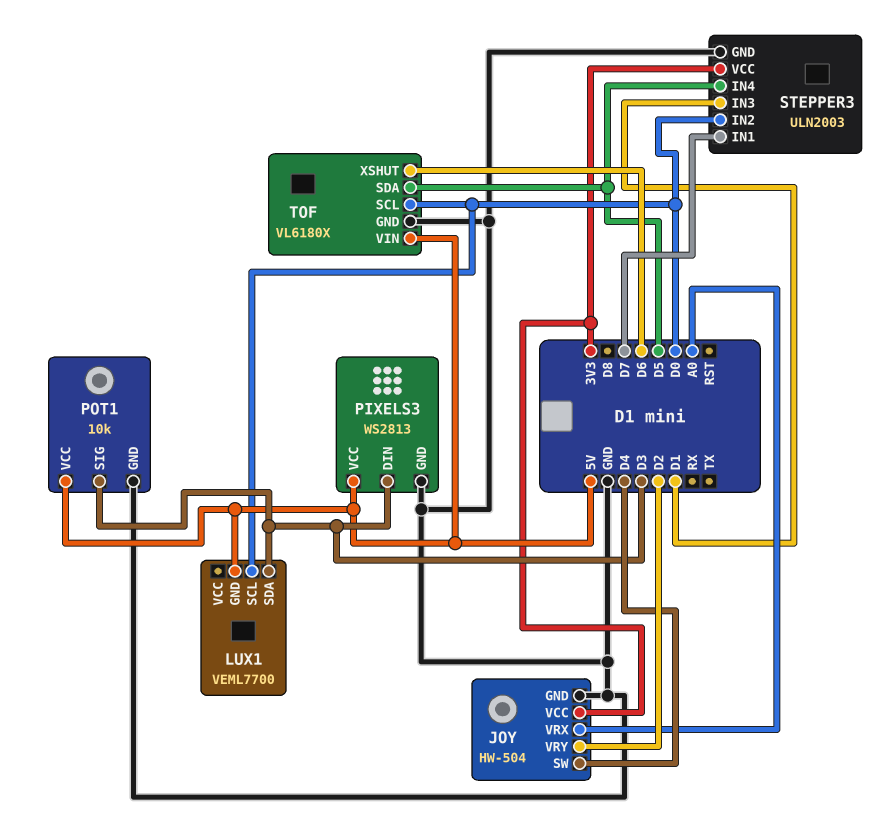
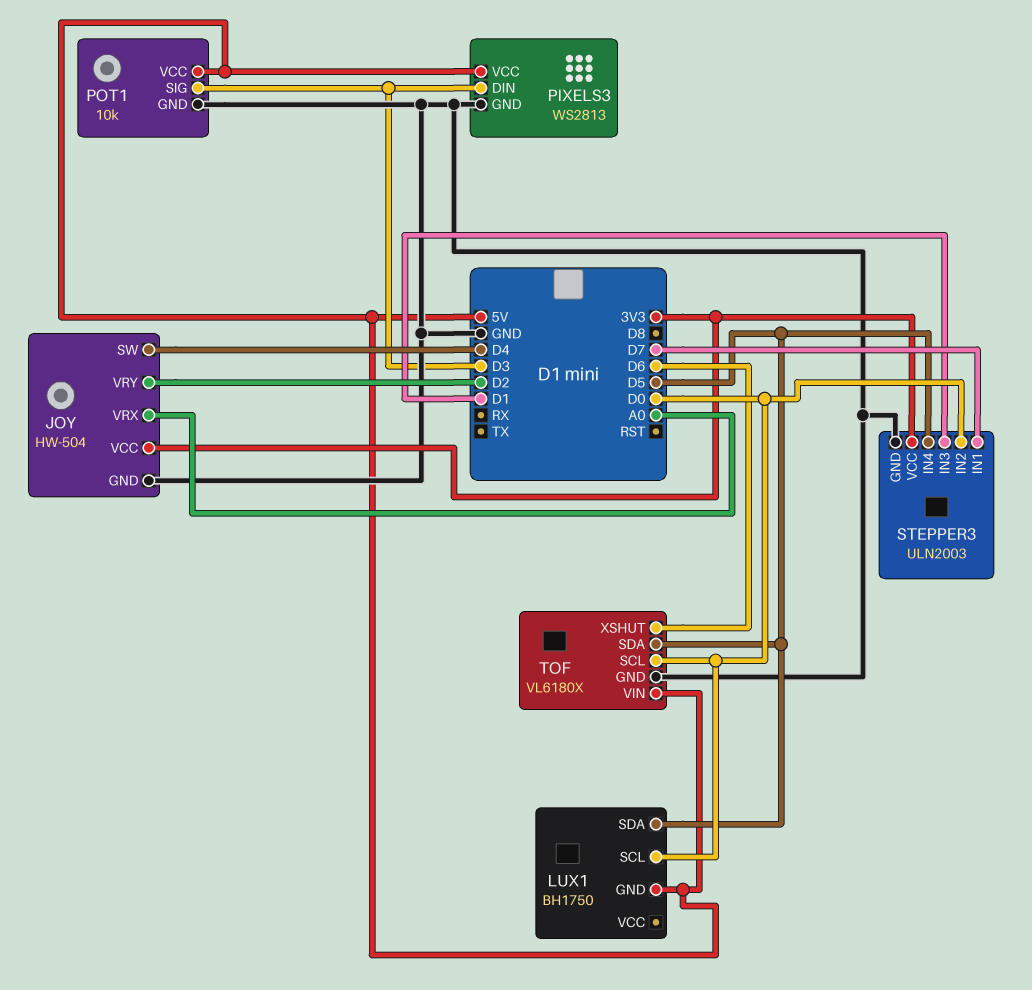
LUX1: VEML7700 -> BH1750
LUX1 pin SDA: D3 -> D5

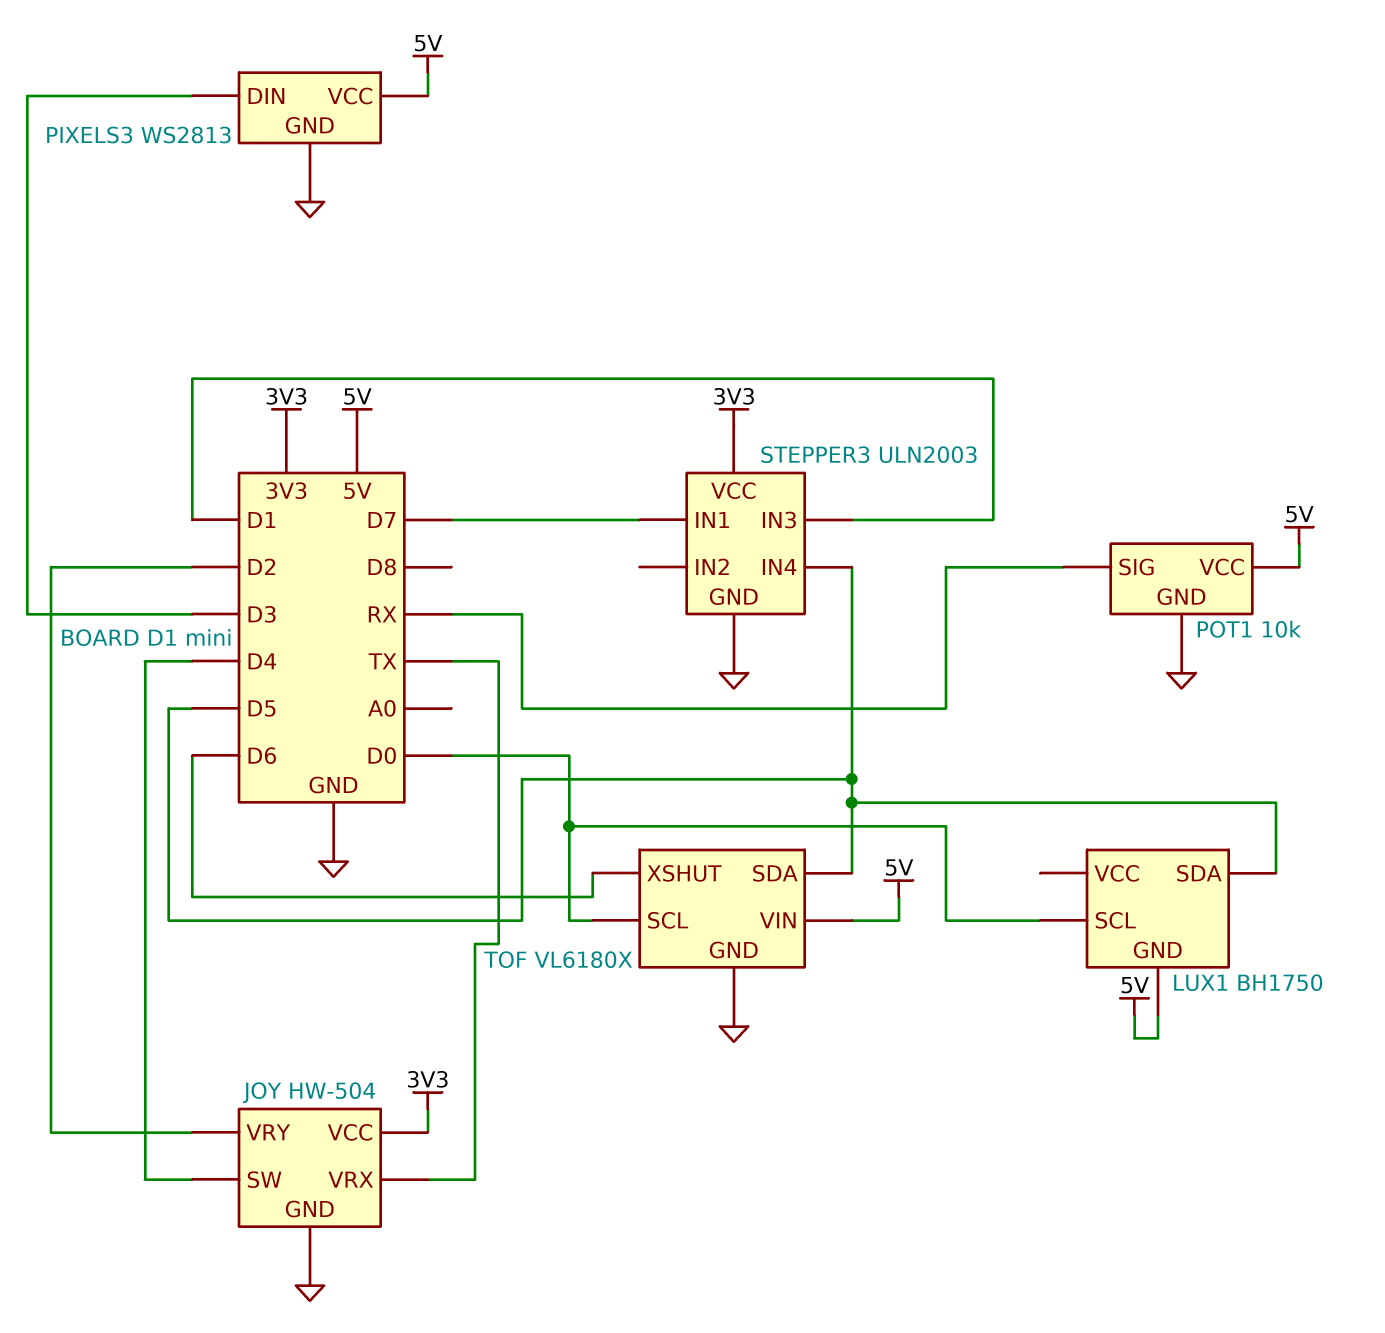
JOY pin VRX: A0 -> TX
POT1 pin SIG: D3 -> RX
STEPPER3 pin IN2: D0 -> none

